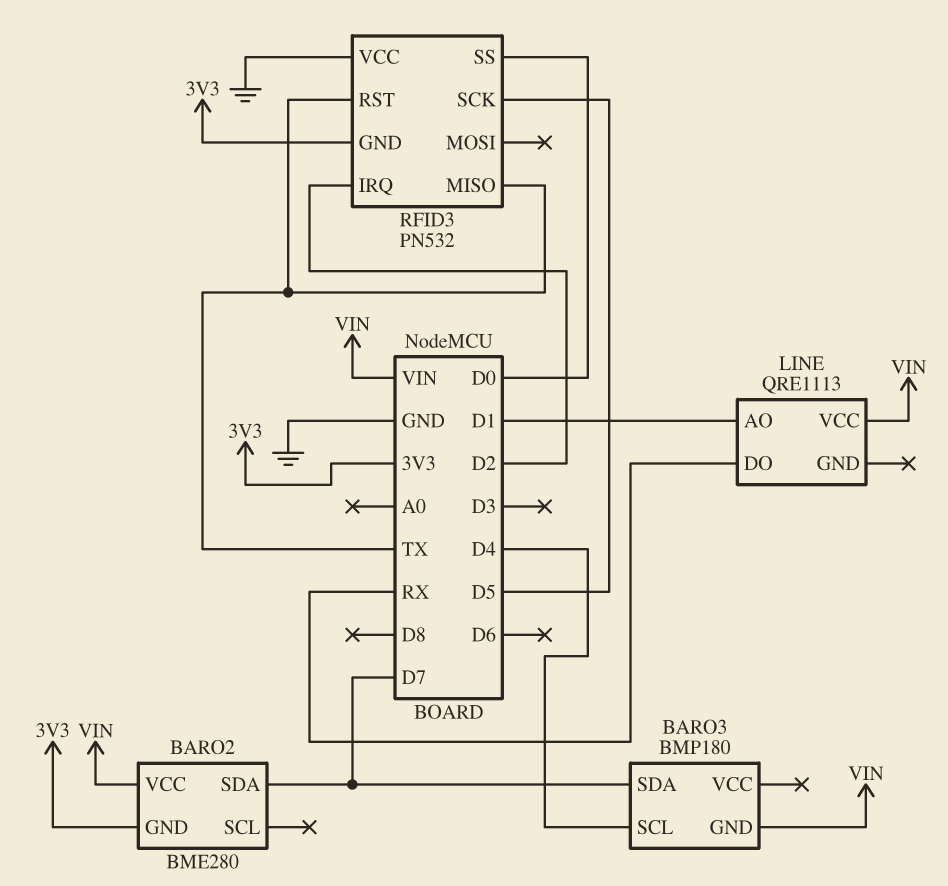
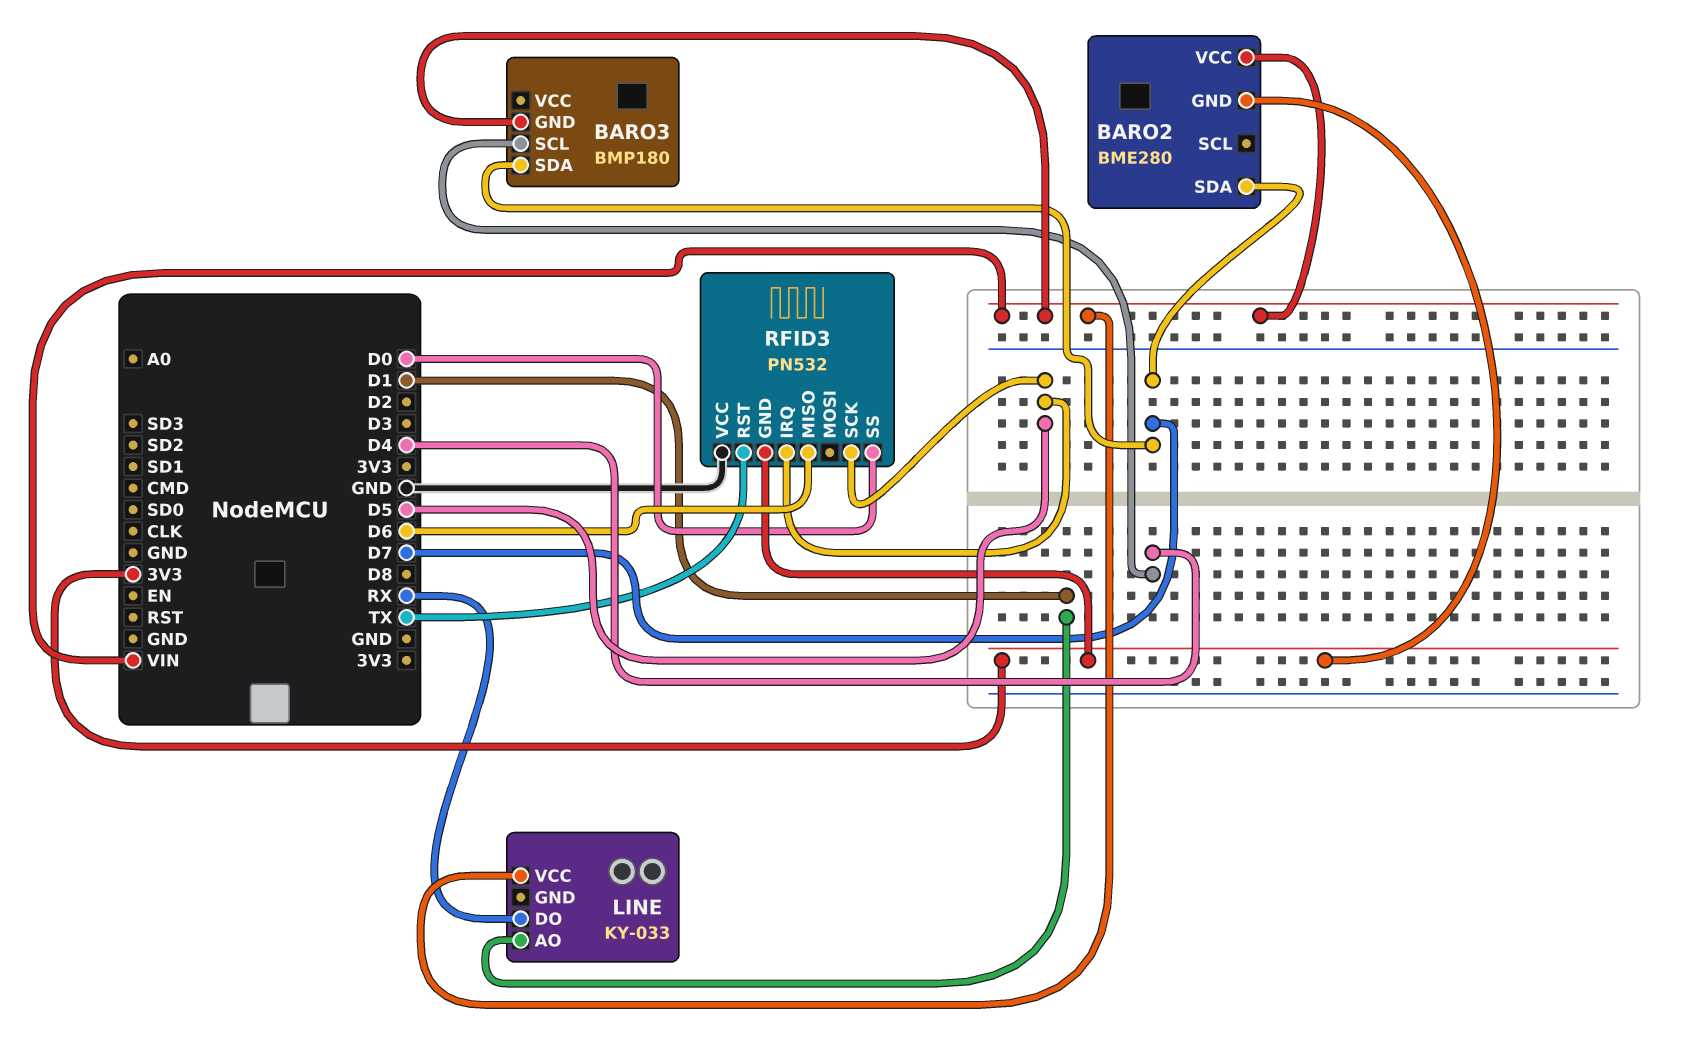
LINE: QRE1113 -> KY-033
RFID3 pin IRQ: D2 -> D5
RFID3 pin MISO: TX -> D6

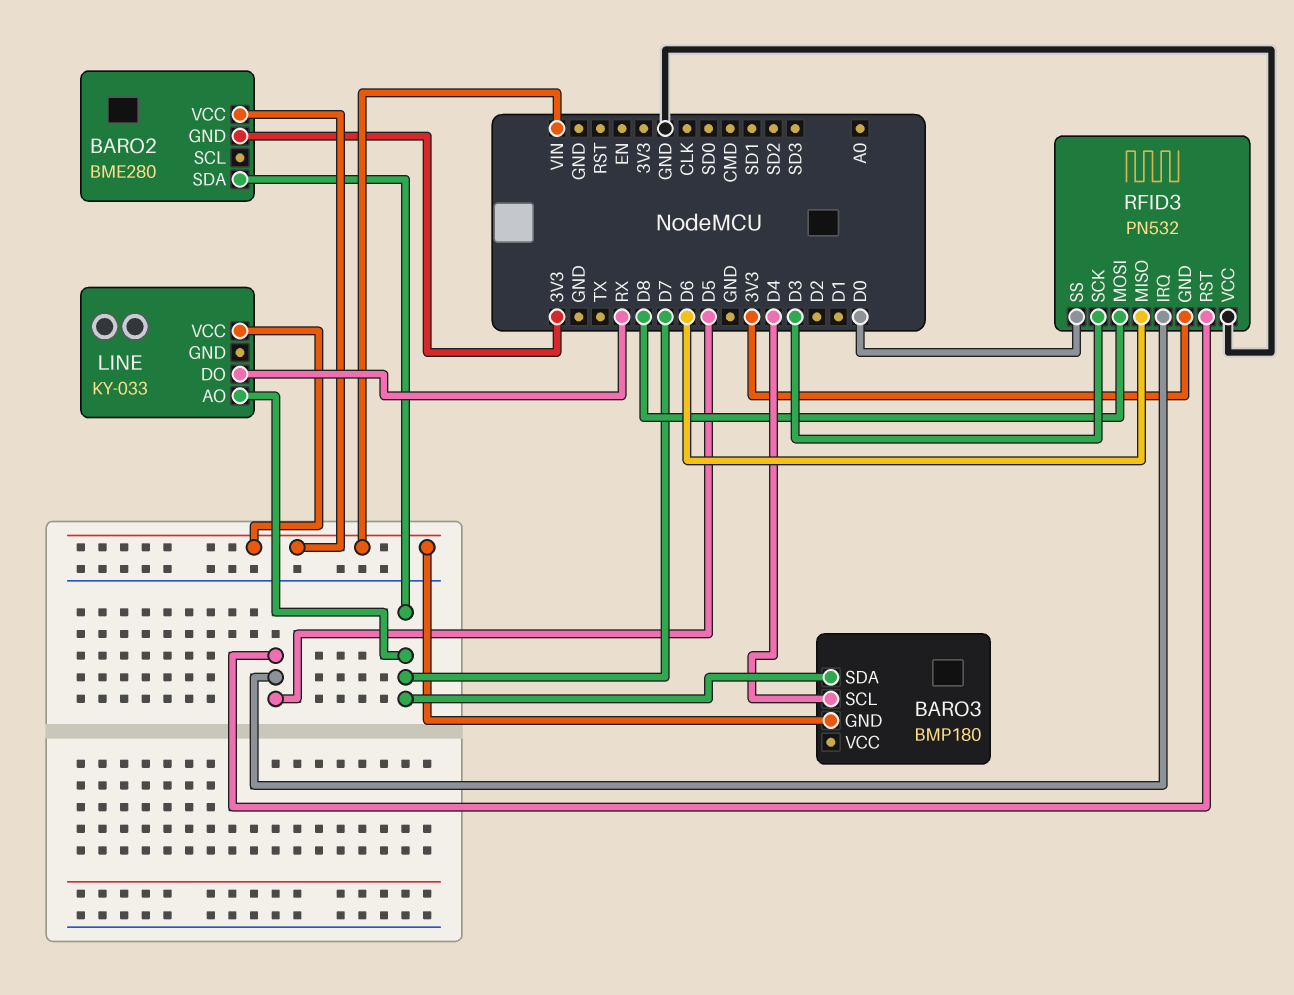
LINE pin AO: D1 -> D7
RFID3 pin MOSI: none -> D8
RFID3 pin RST: TX -> D5
RFID3 pin SCK: D5 -> D3

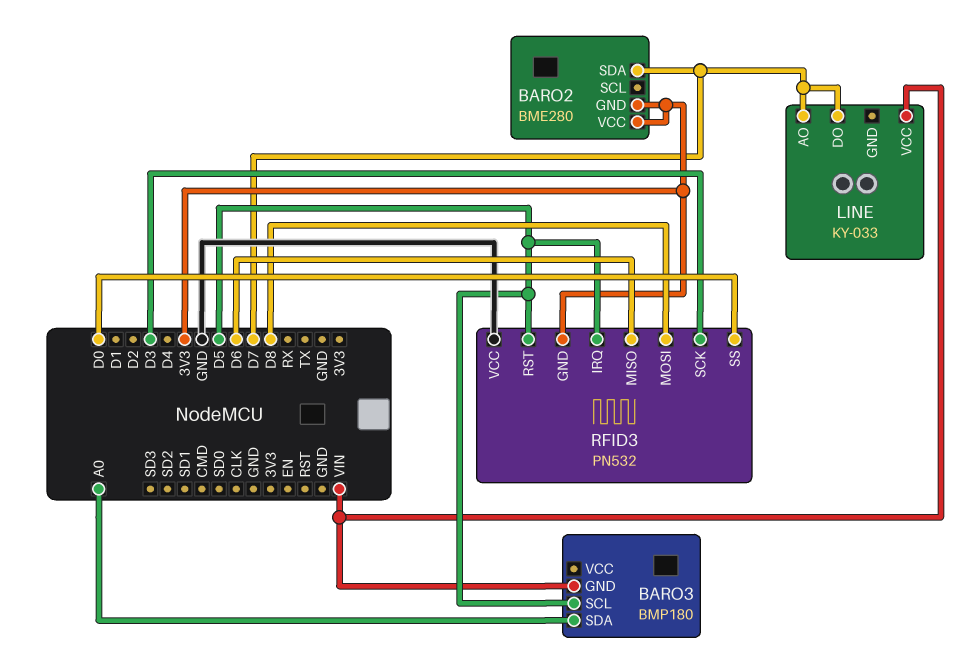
BARO2 pin VCC: VIN -> 3V3
BARO3 pin SCL: D4 -> D5
BARO3 pin SDA: D7 -> A0
LINE pin DO: RX -> D7

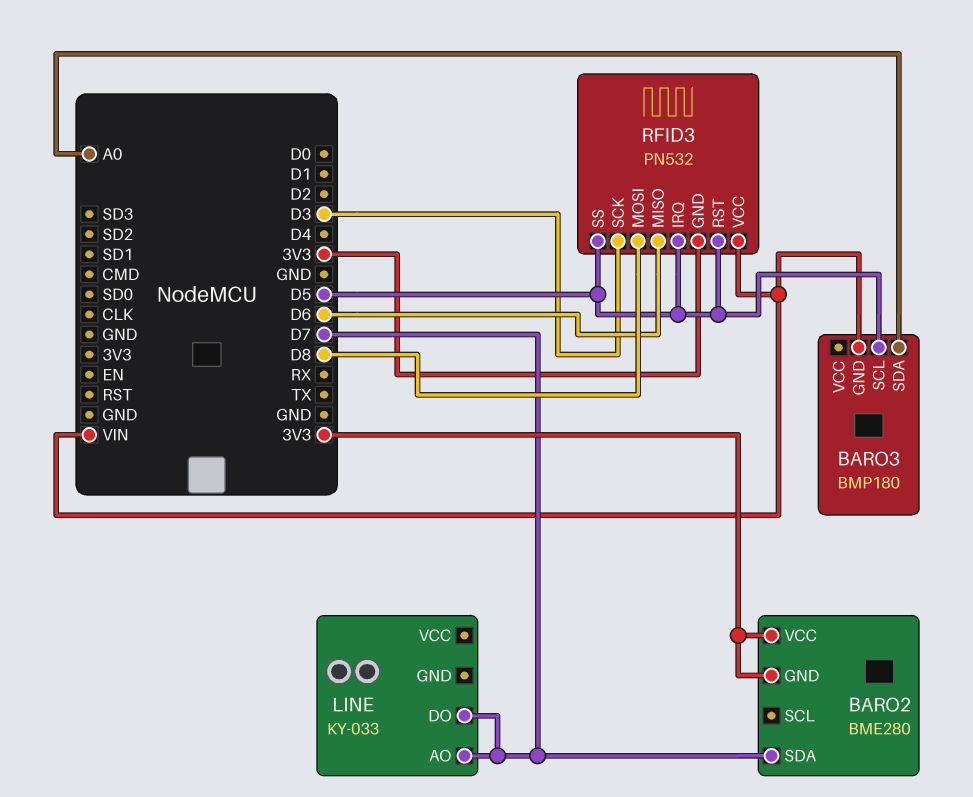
LINE pin VCC: VIN -> none
RFID3 pin SS: D0 -> D5
RFID3 pin VCC: GND -> VIN

